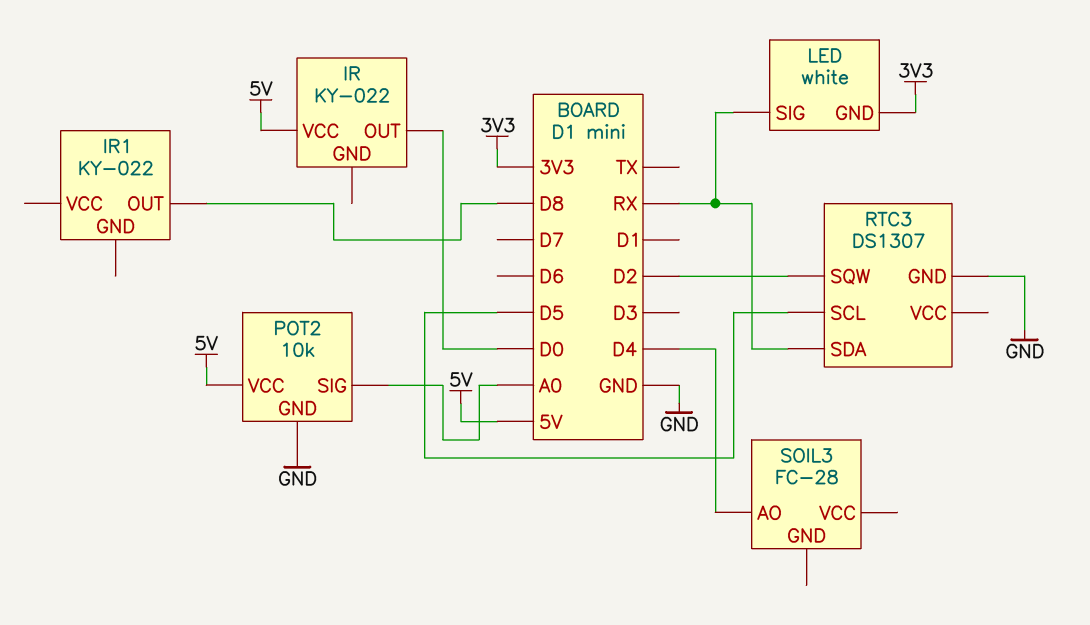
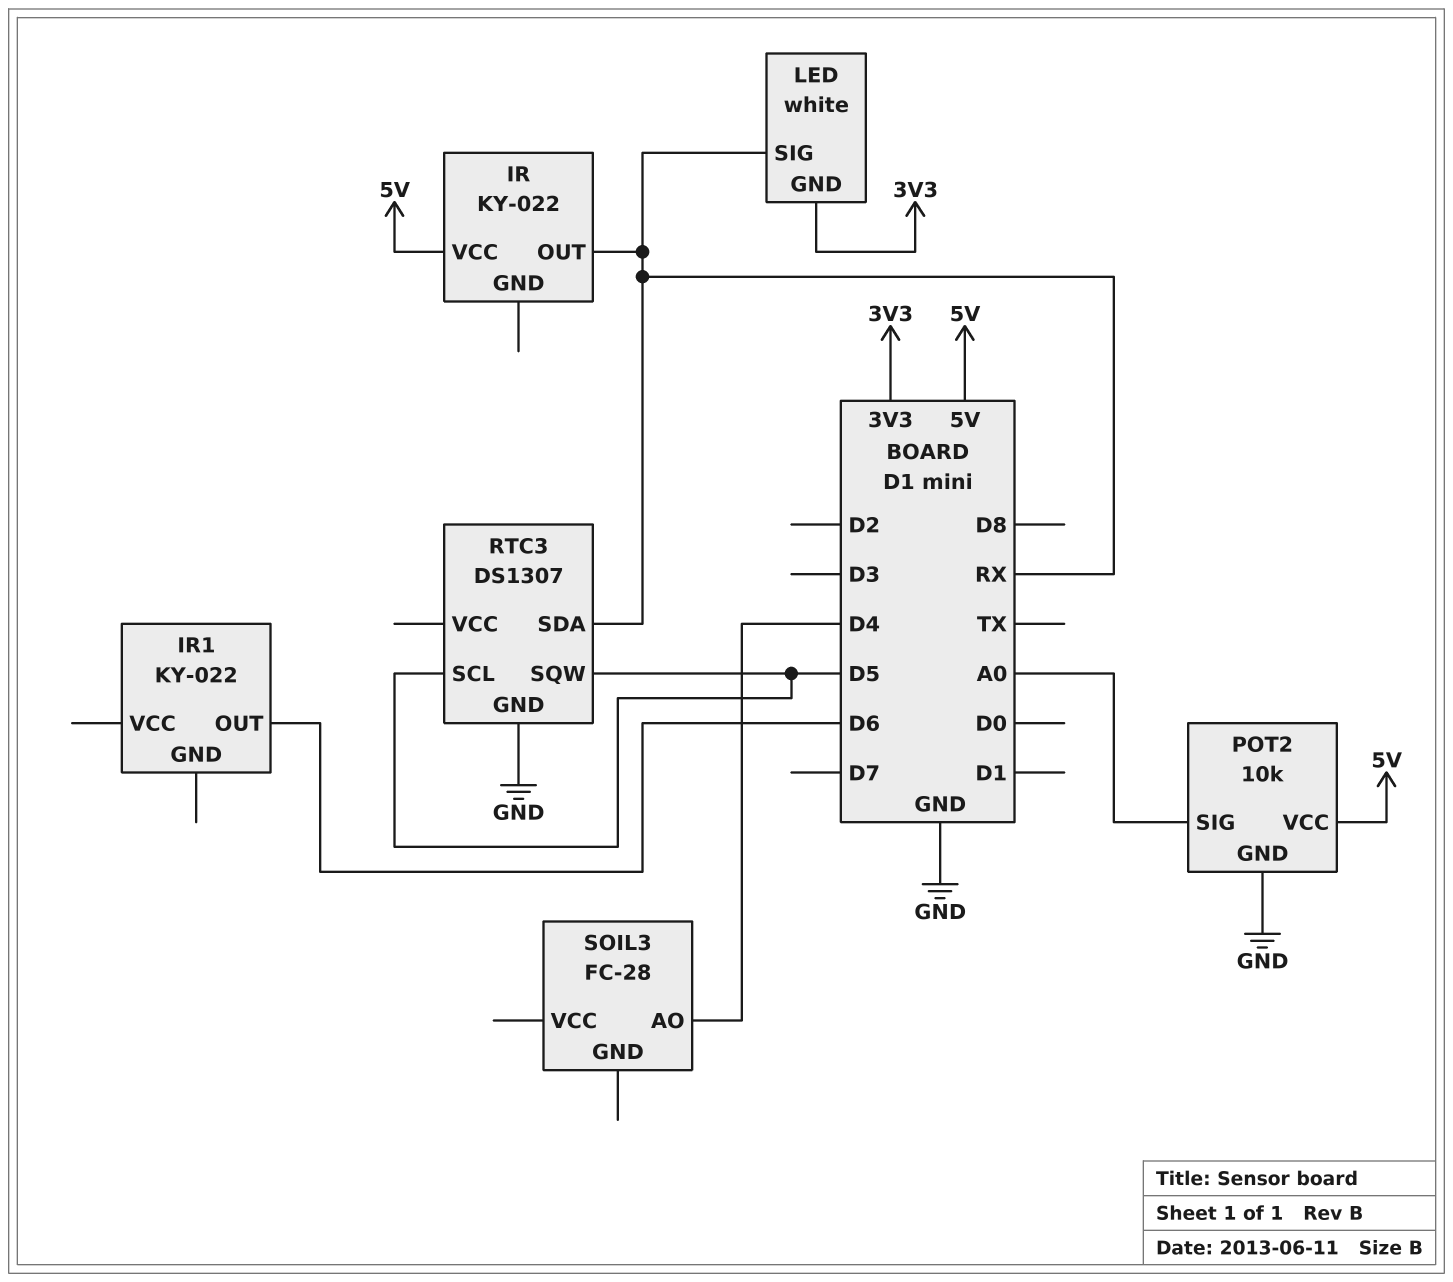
IR pin OUT: D0 -> RX
IR1 pin OUT: D8 -> D6
RTC3 pin SQW: D2 -> D5

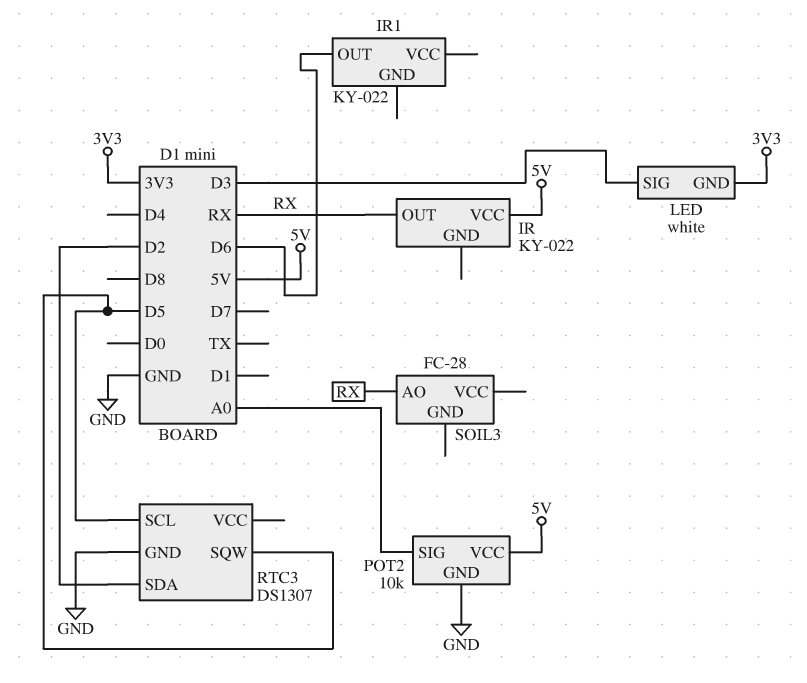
LED pin SIG: RX -> D3
RTC3 pin SDA: RX -> D2
SOIL3 pin AO: D4 -> RX

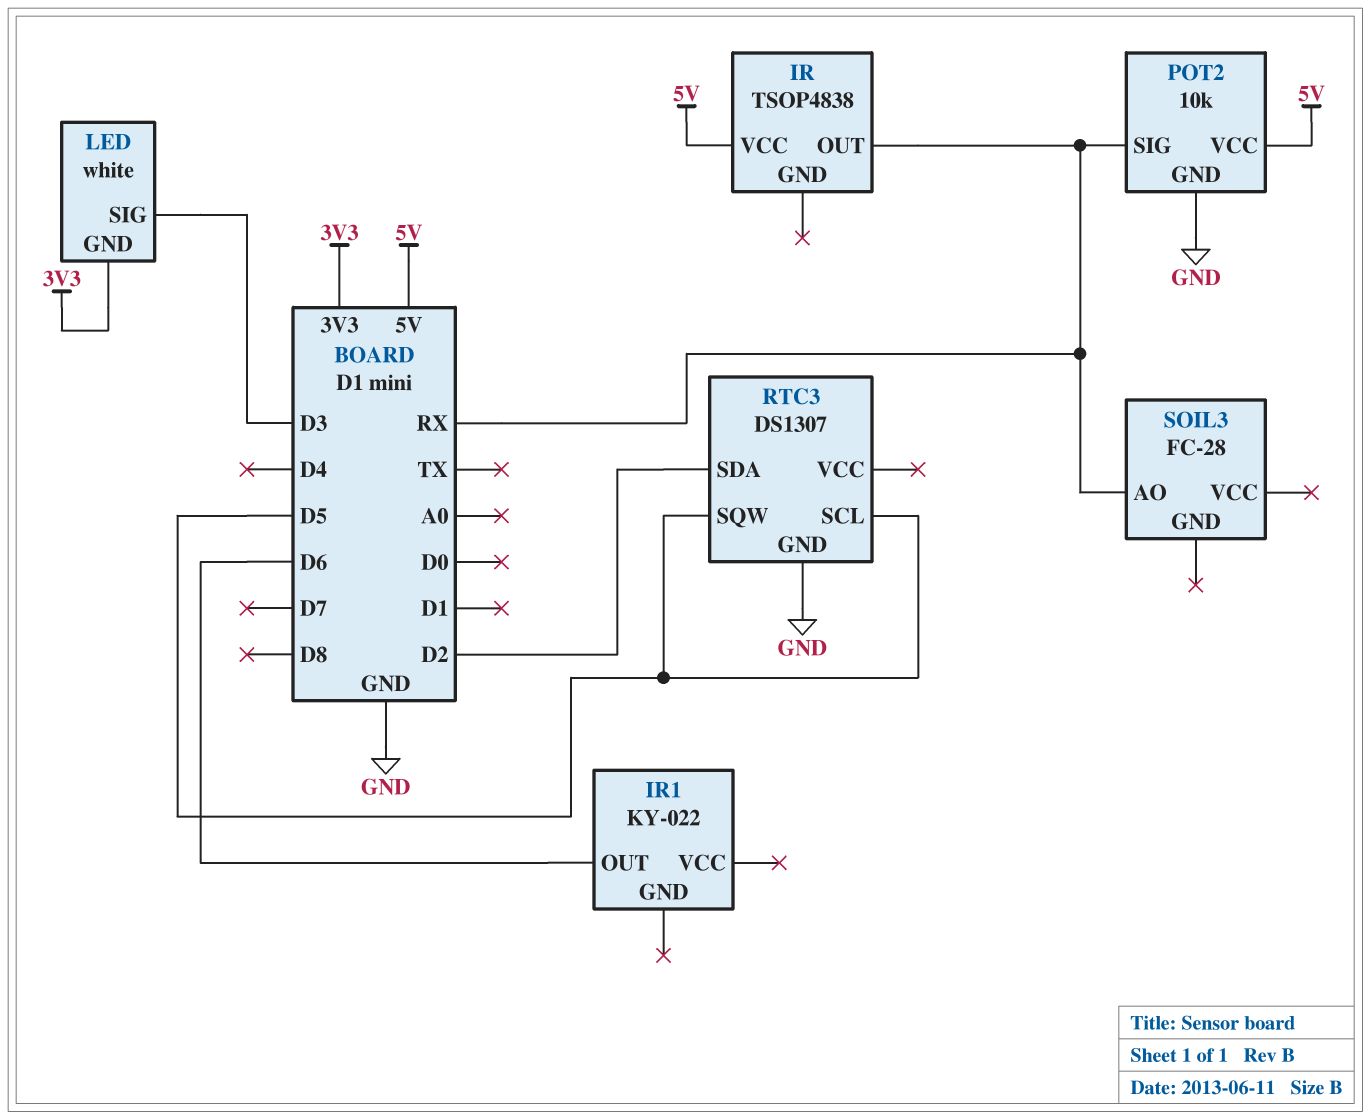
IR: KY-022 -> TSOP4838
POT2 pin SIG: A0 -> RX

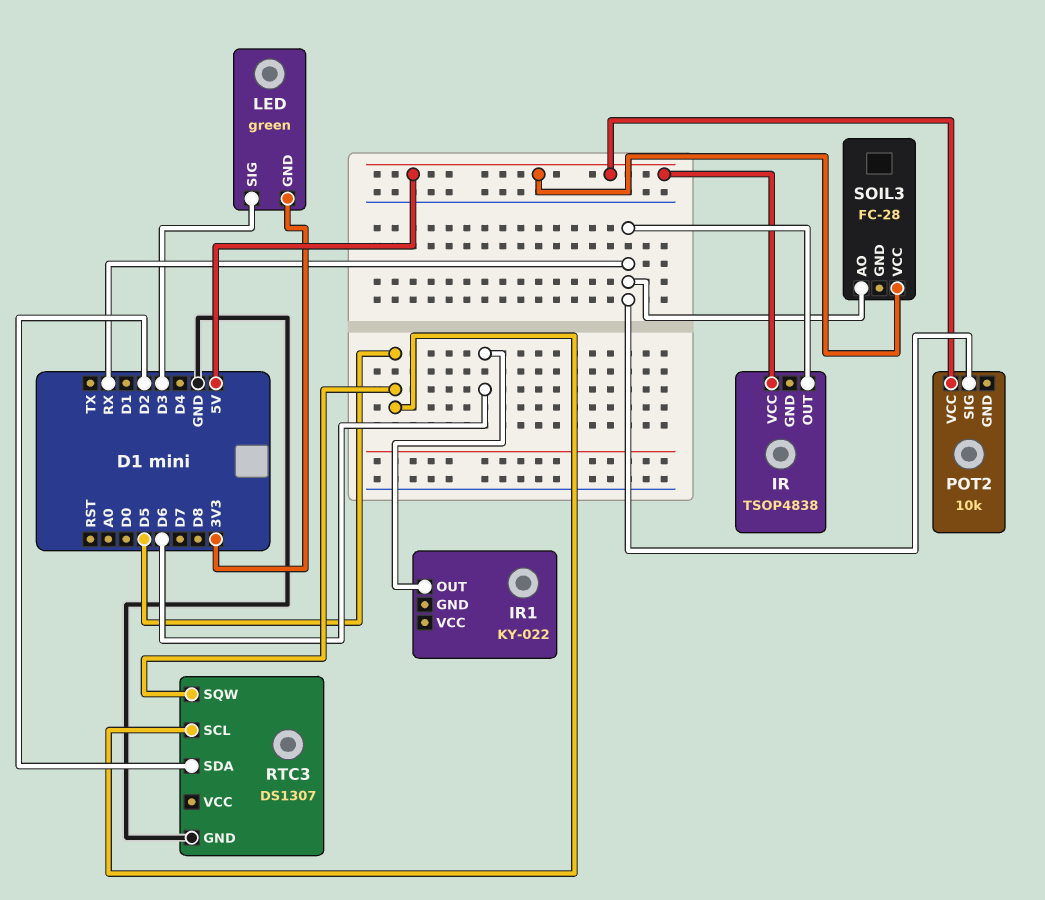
LED: white -> green
POT2 pin GND: GND -> none
SOIL3 pin VCC: none -> 5V

